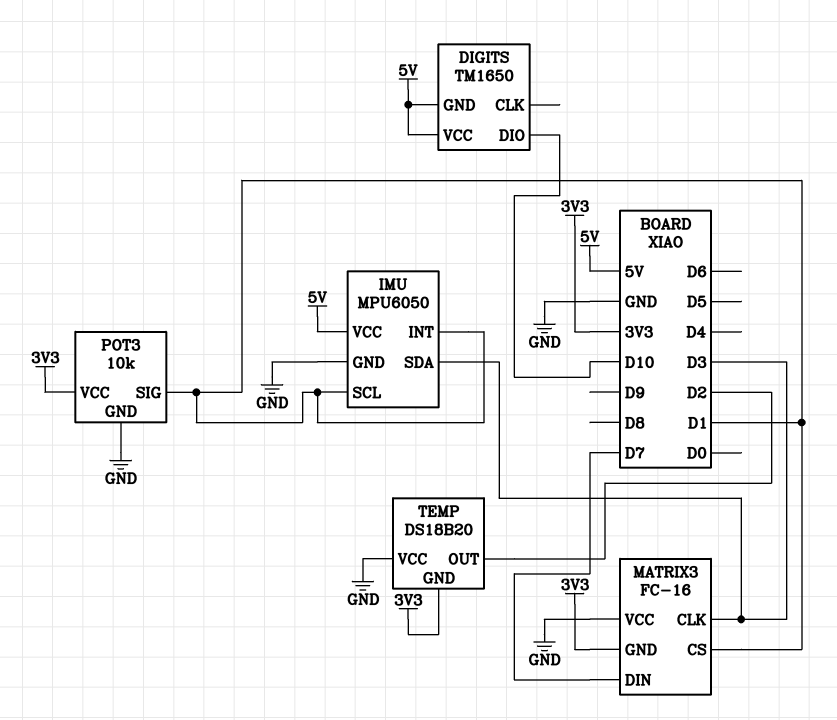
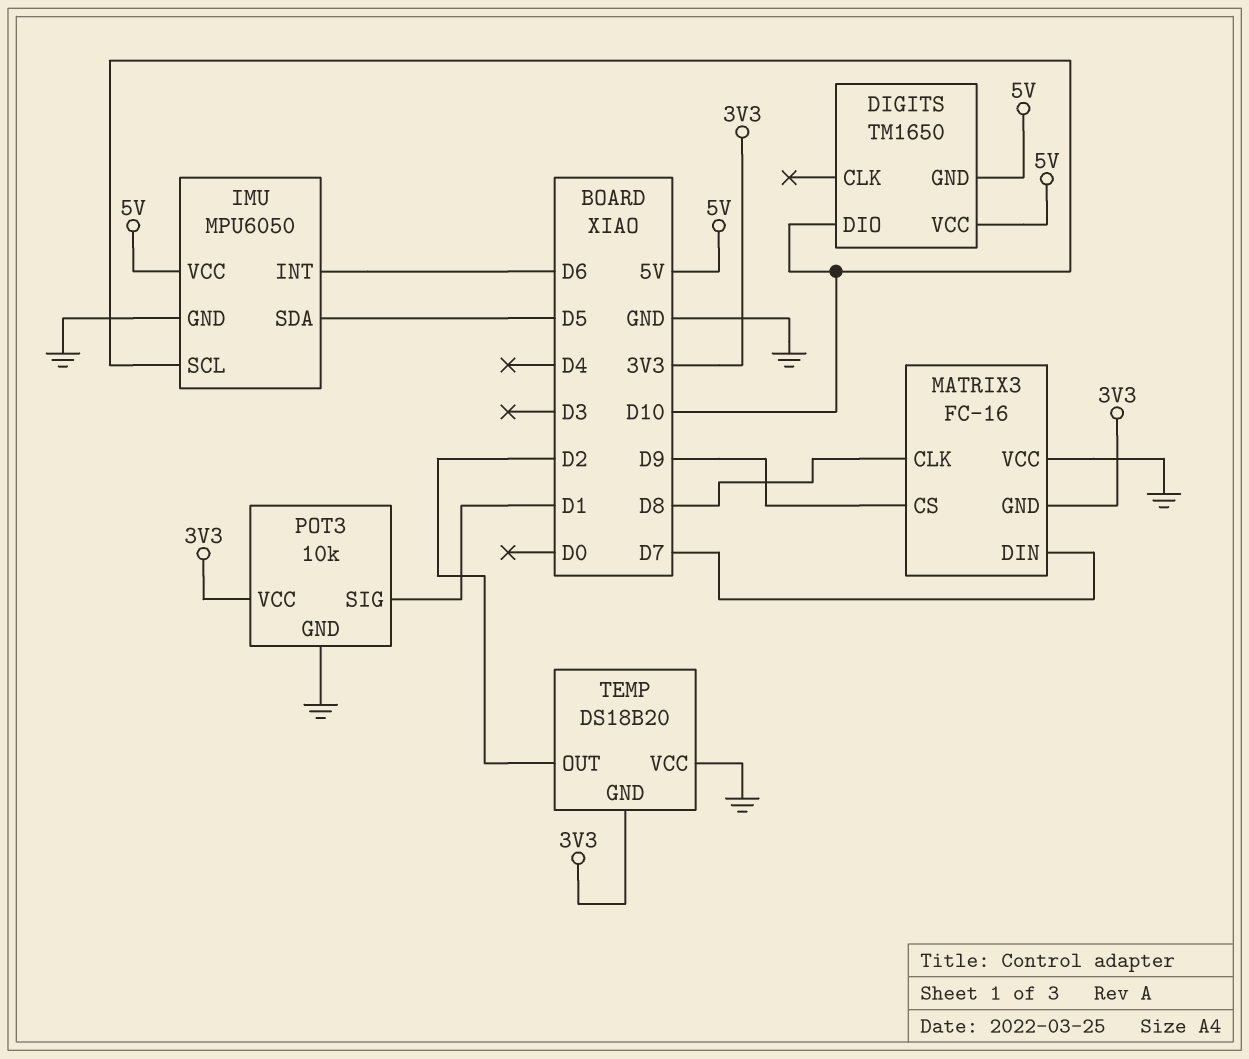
IMU pin INT: D1 -> D6
IMU pin SCL: D1 -> D10
IMU pin SDA: D3 -> D5
MATRIX3 pin CLK: D3 -> D8
MATRIX3 pin CS: D1 -> D9

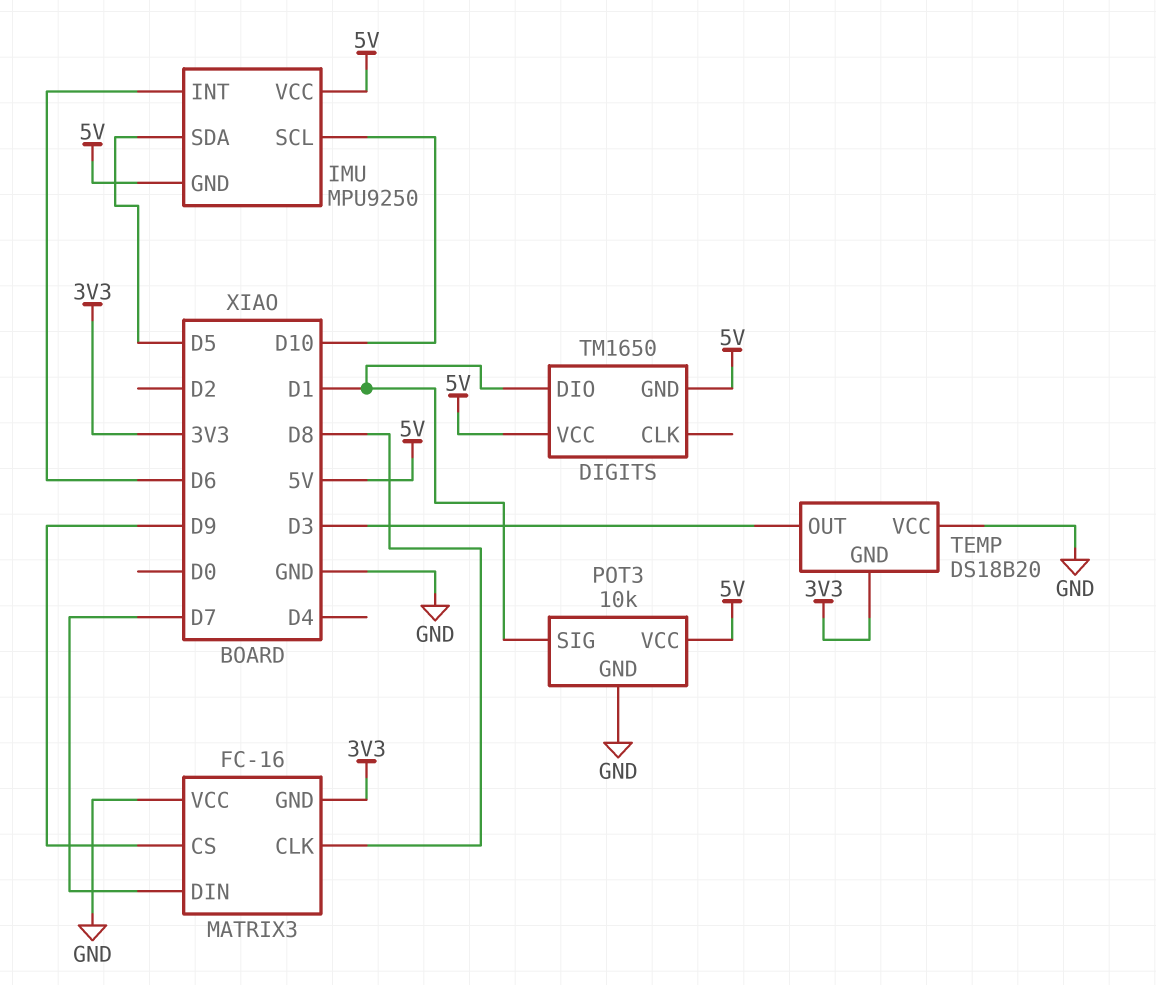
DIGITS pin DIO: D10 -> D1
IMU: MPU6050 -> MPU9250
IMU pin GND: GND -> 5V
POT3 pin VCC: 3V3 -> 5V
TEMP pin OUT: D2 -> D3

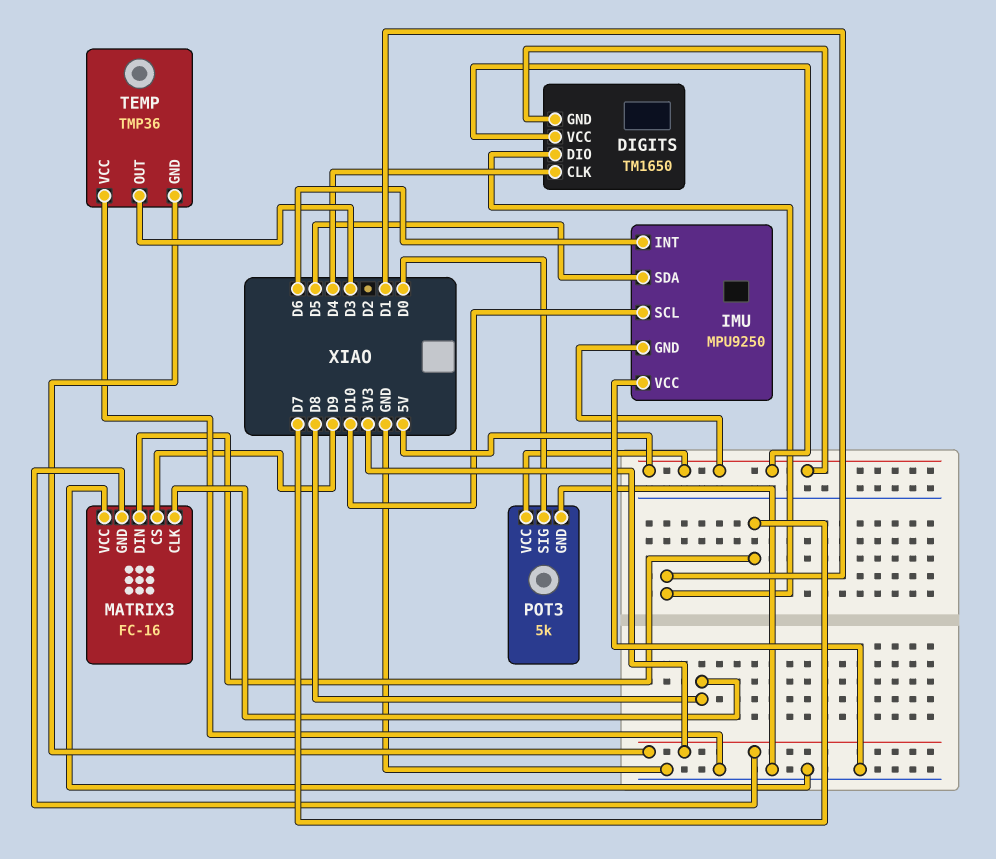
DIGITS pin CLK: none -> D4
IMU pin VCC: 5V -> GND
POT3: 10k -> 5k
POT3 pin SIG: D1 -> D0
TEMP: DS18B20 -> TMP36

